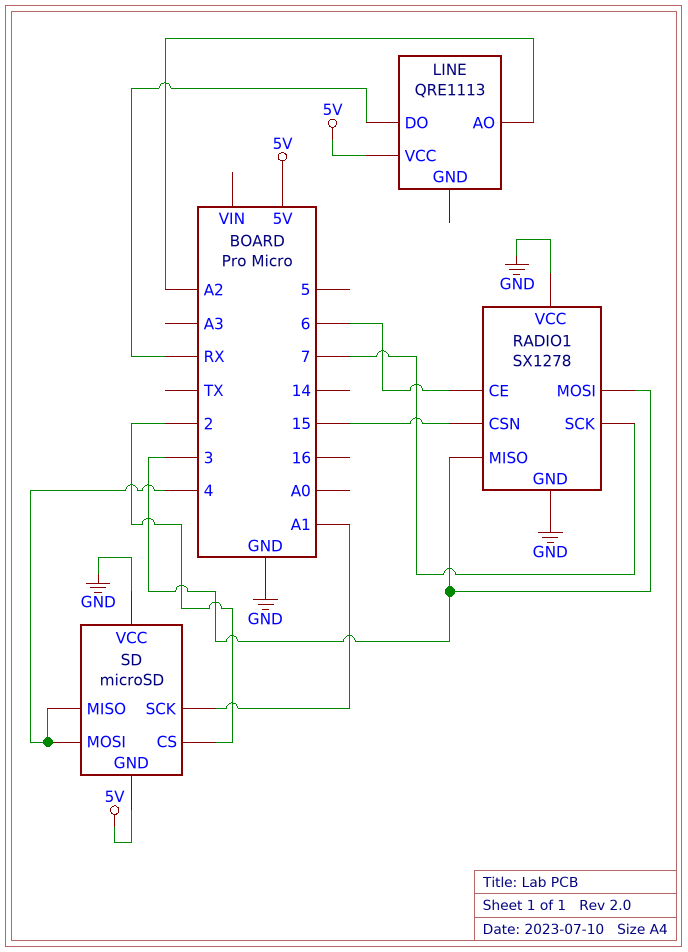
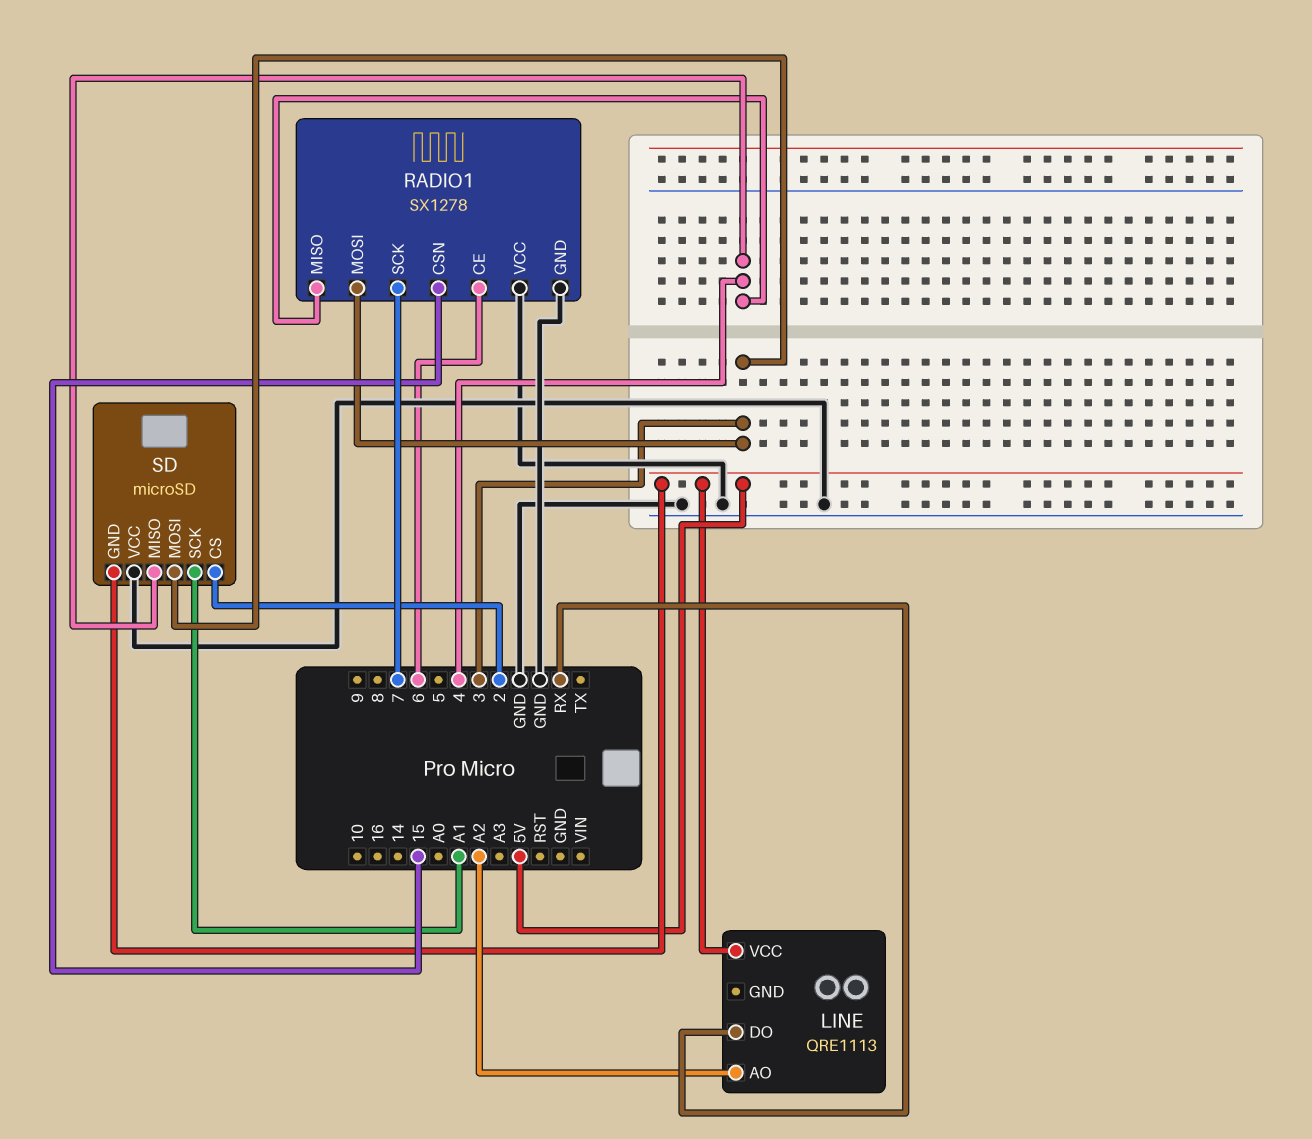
RADIO1 pin MISO: 3 -> 4
SD pin MOSI: 4 -> 3

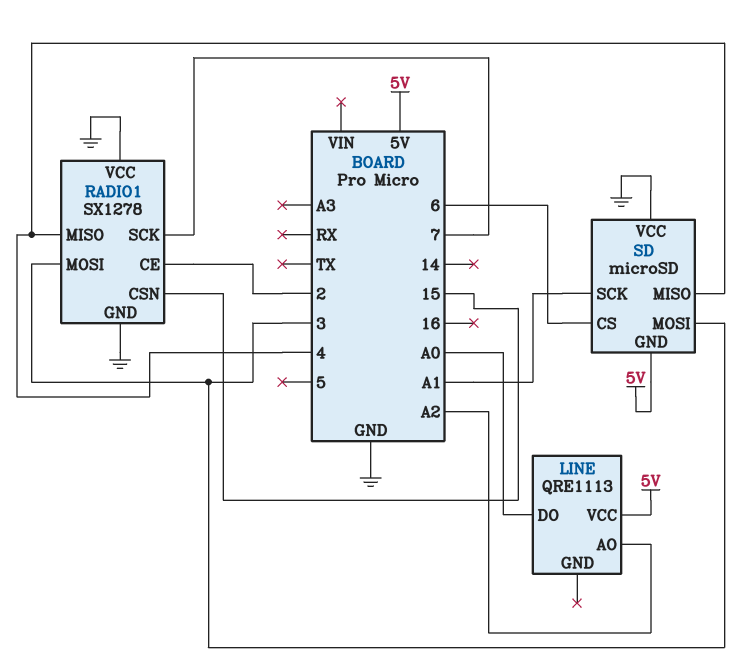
LINE pin DO: RX -> A0
RADIO1 pin CE: 6 -> 2
SD pin CS: 2 -> 6

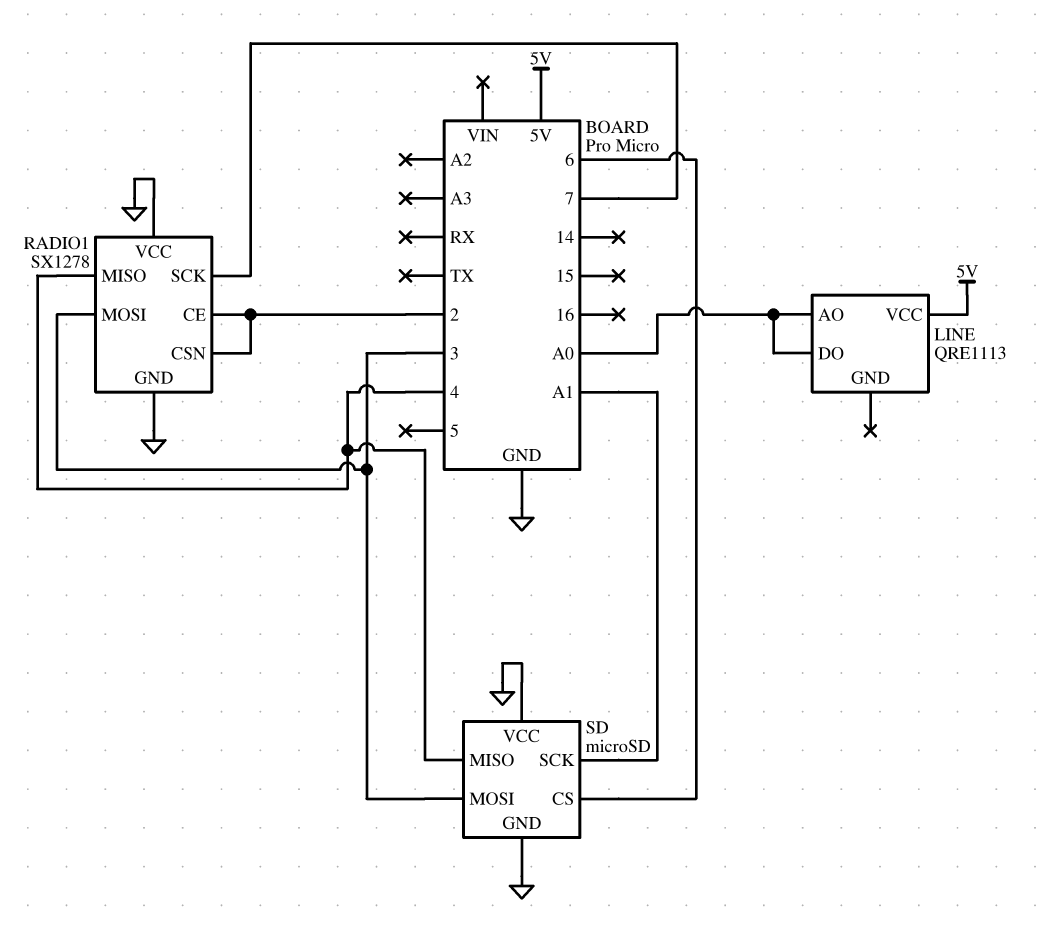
LINE pin AO: A2 -> A0
RADIO1 pin CSN: 15 -> 2
SD pin GND: 5V -> GND

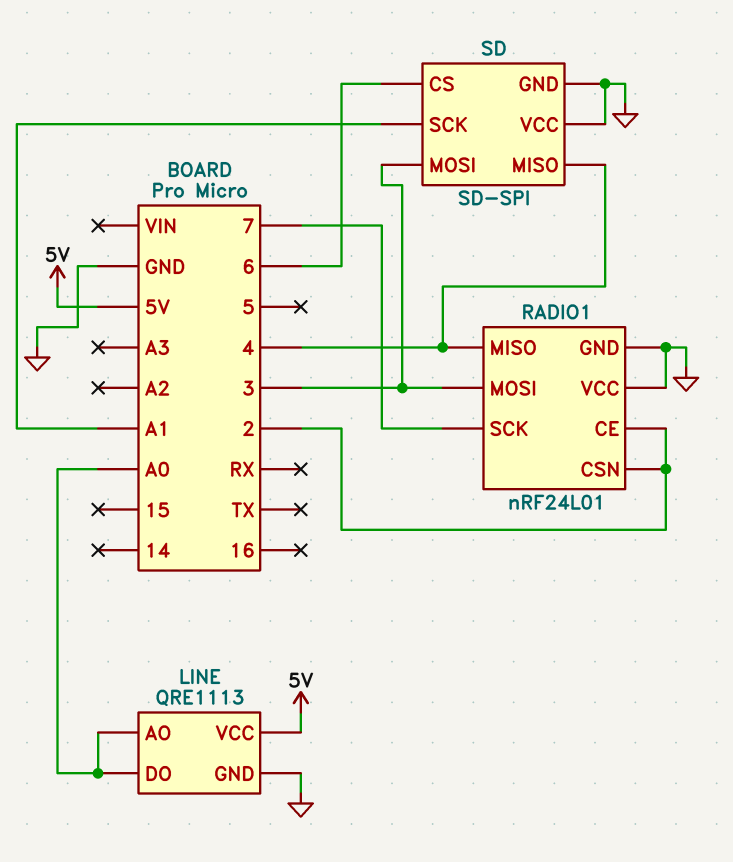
LINE pin GND: none -> GND
RADIO1: SX1278 -> nRF24L01
SD: microSD -> SD-SPI

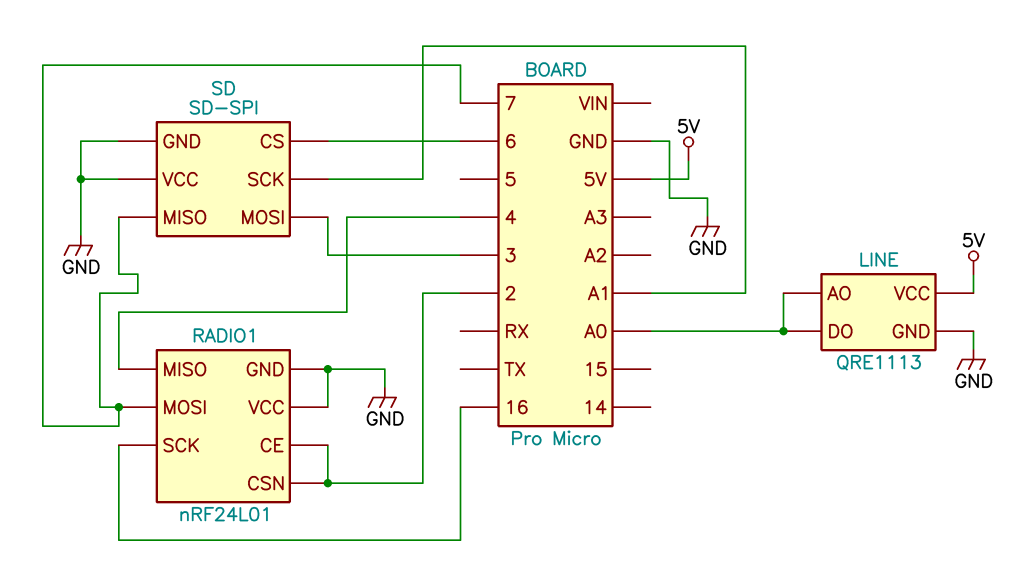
RADIO1 pin MOSI: 3 -> 7
RADIO1 pin SCK: 7 -> 16
SD pin MISO: 4 -> 7

